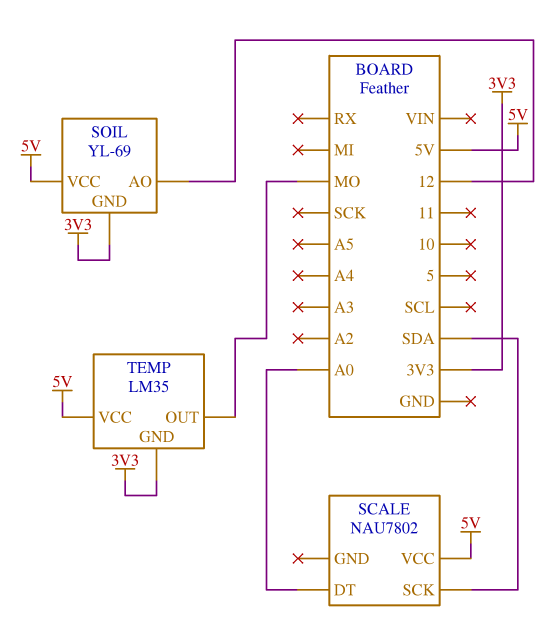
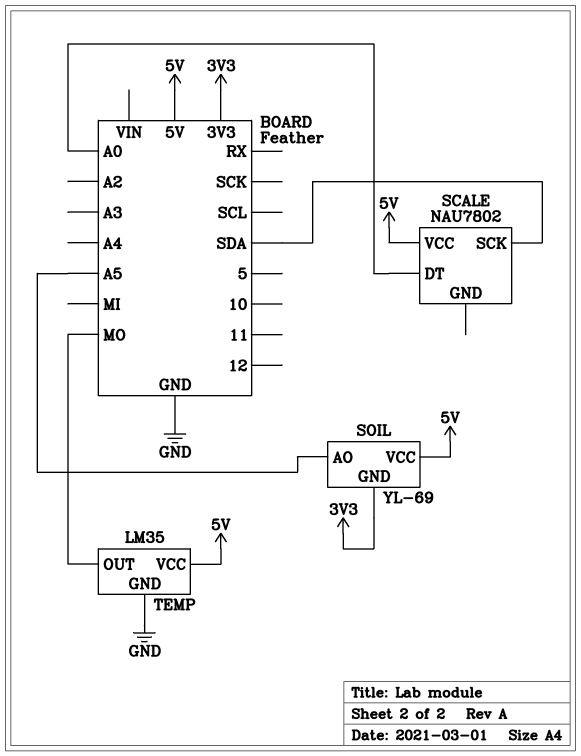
SOIL pin AO: 12 -> A5
TEMP pin GND: 3V3 -> GND

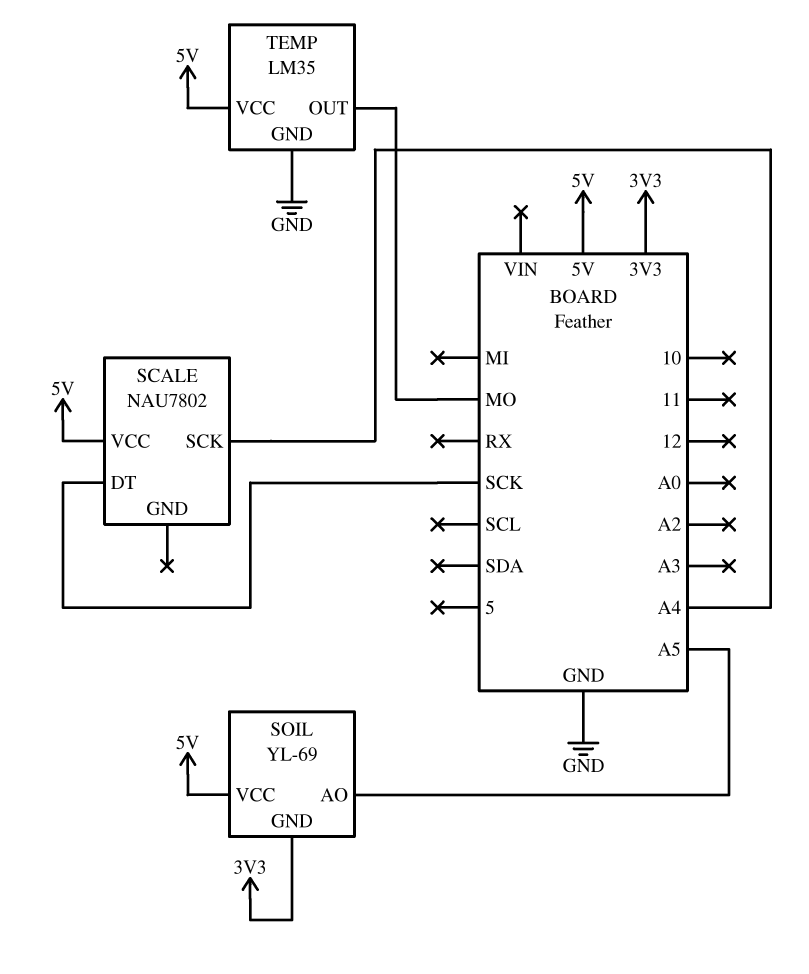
SCALE pin DT: A0 -> SCK
SCALE pin SCK: SDA -> A4

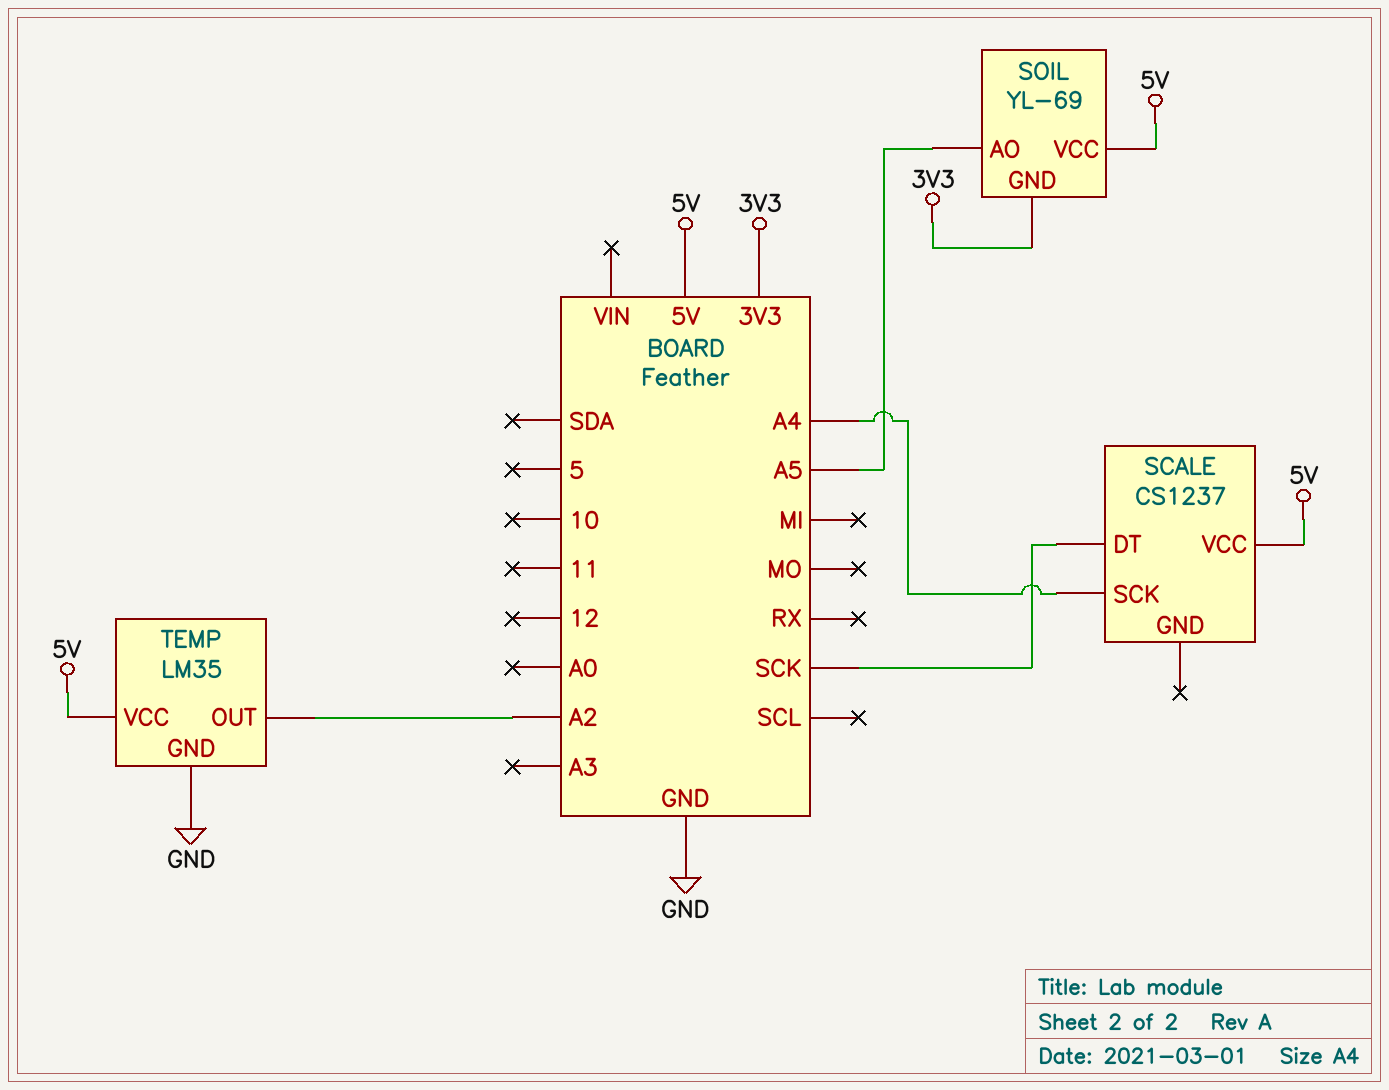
SCALE: NAU7802 -> CS1237
TEMP pin OUT: MO -> A2

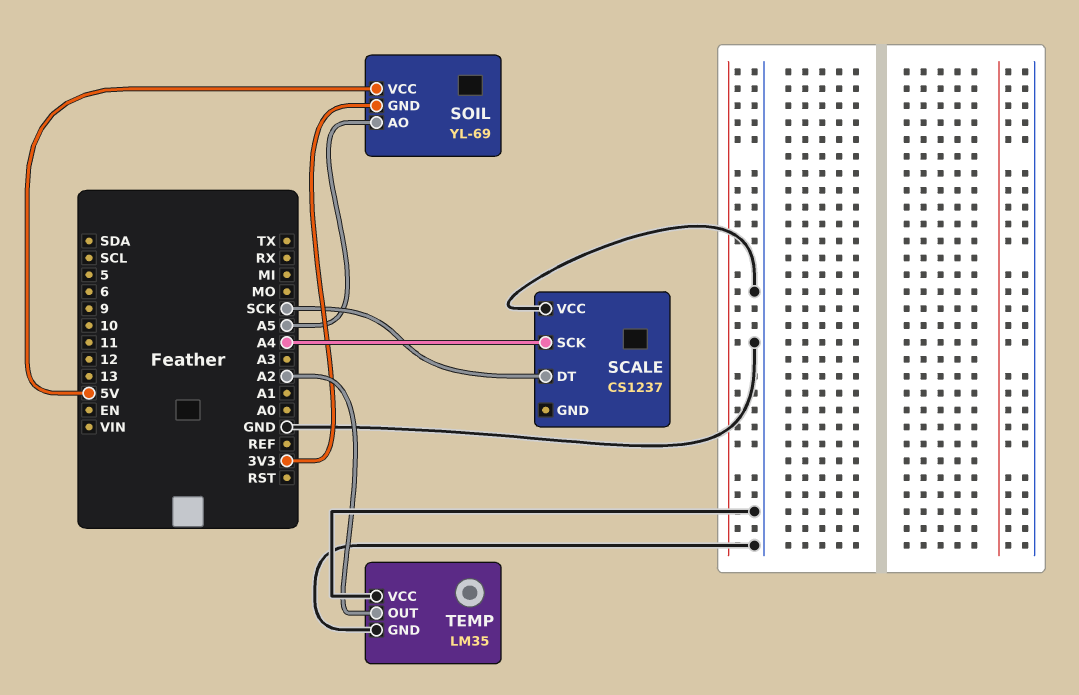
SCALE pin VCC: 5V -> GND
TEMP pin VCC: 5V -> GND

